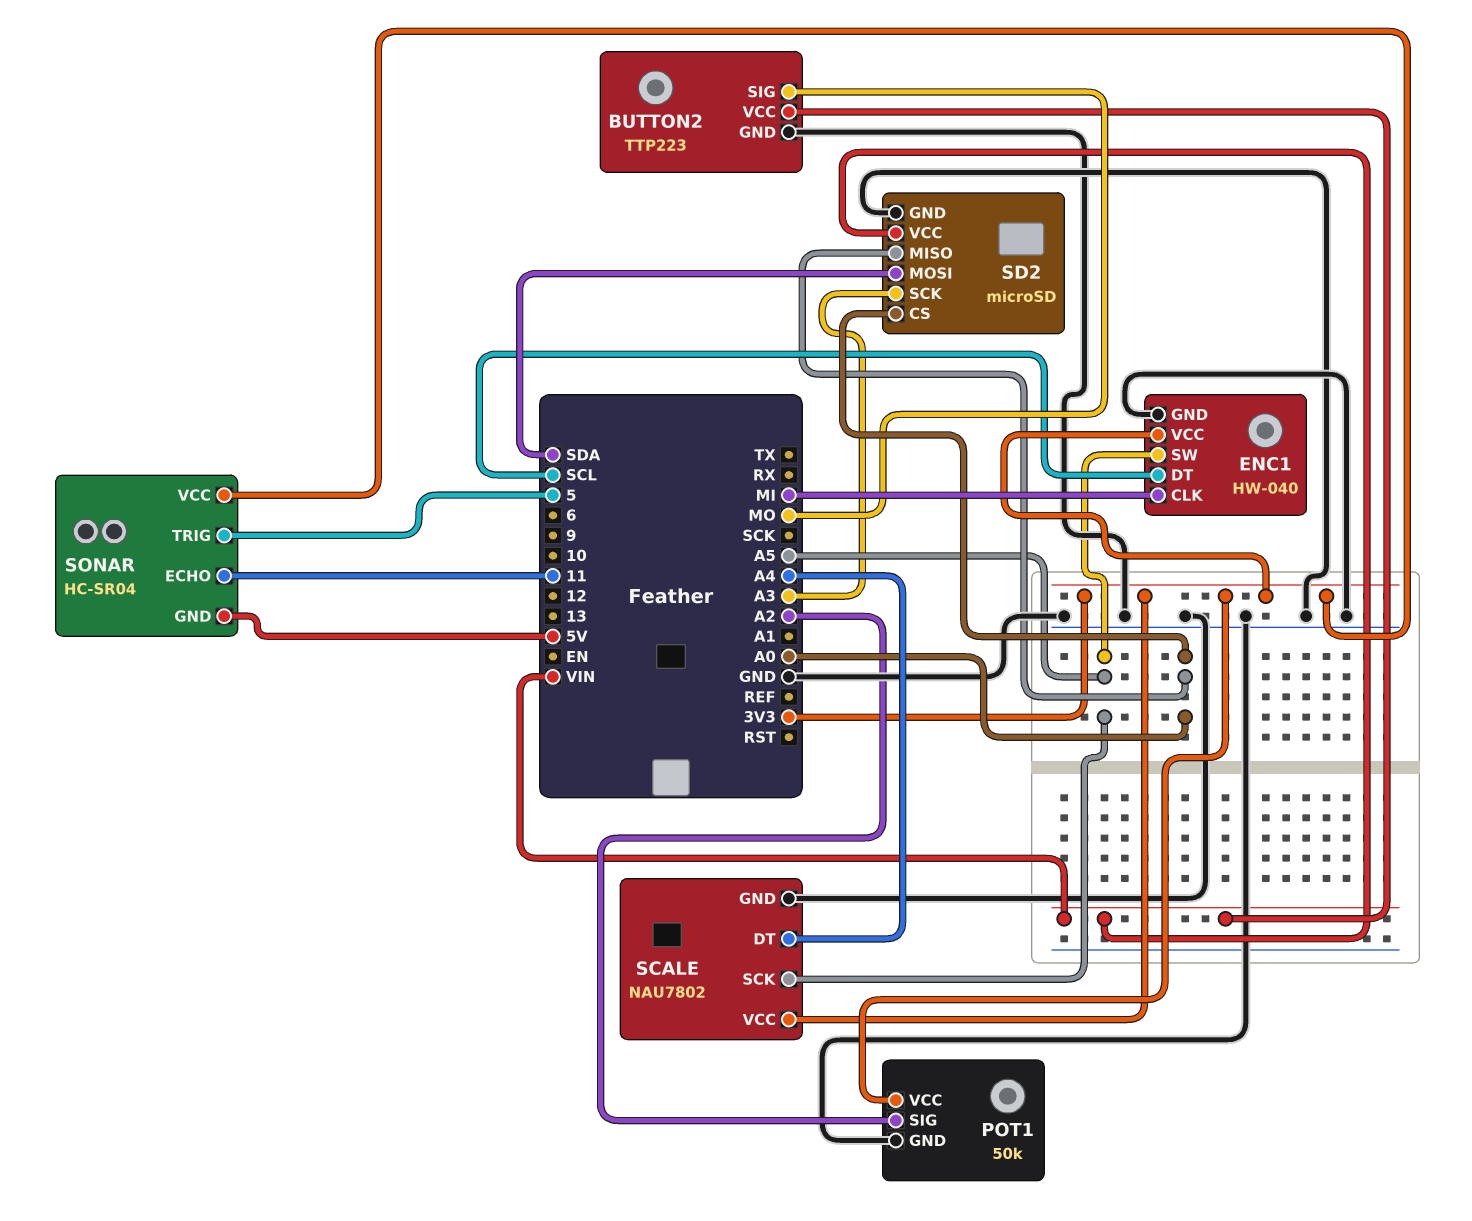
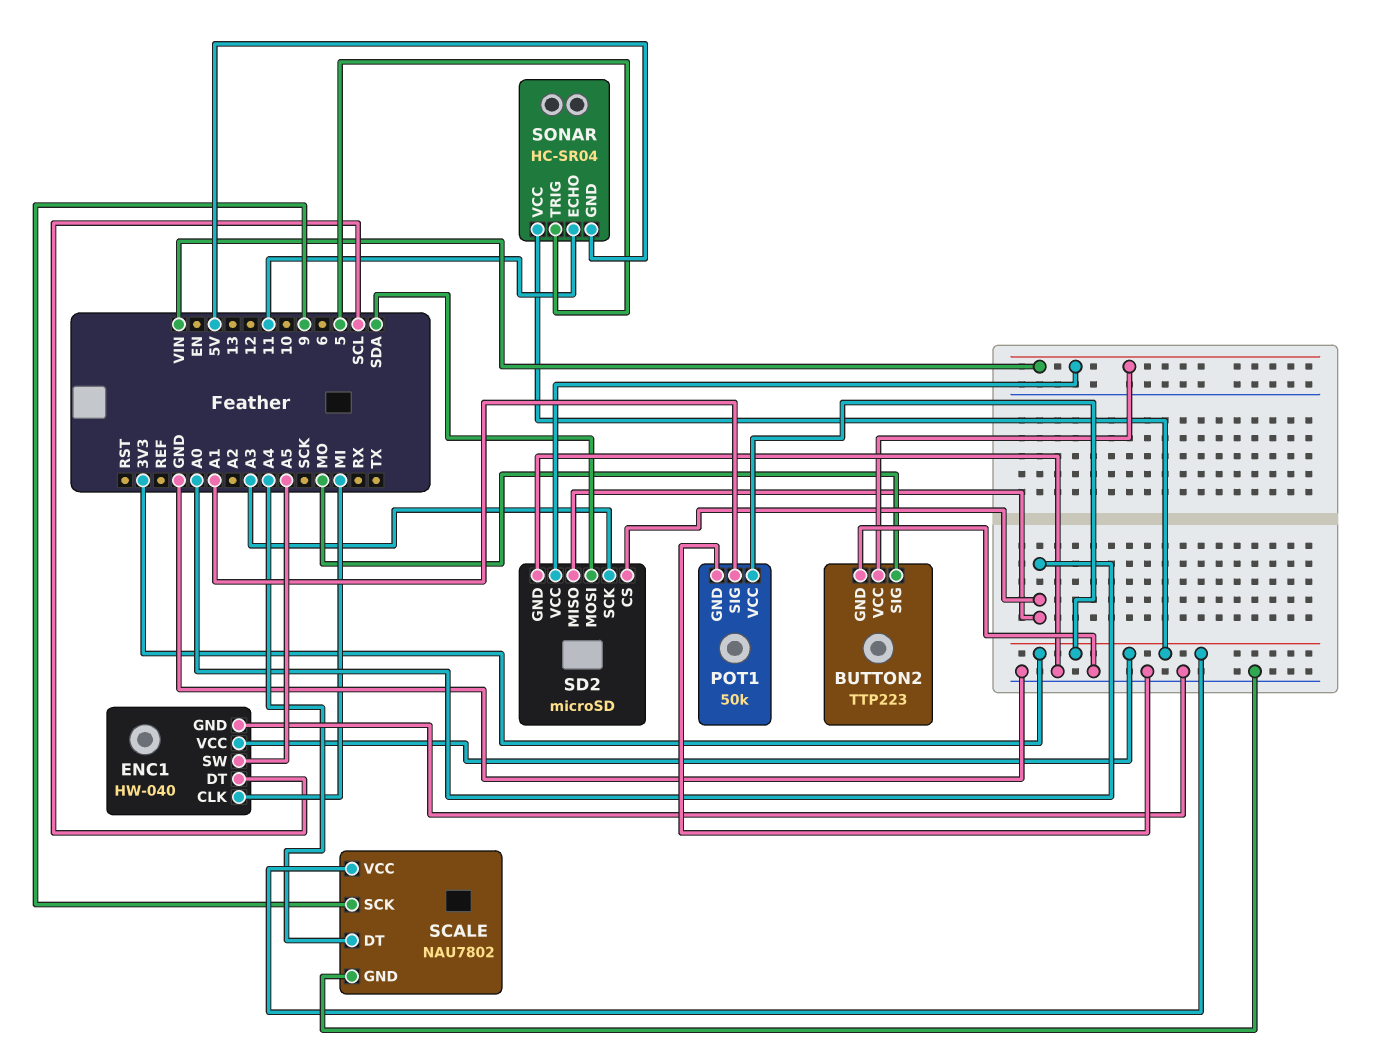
POT1 pin SIG: A2 -> A1
SCALE pin SCK: A5 -> 9

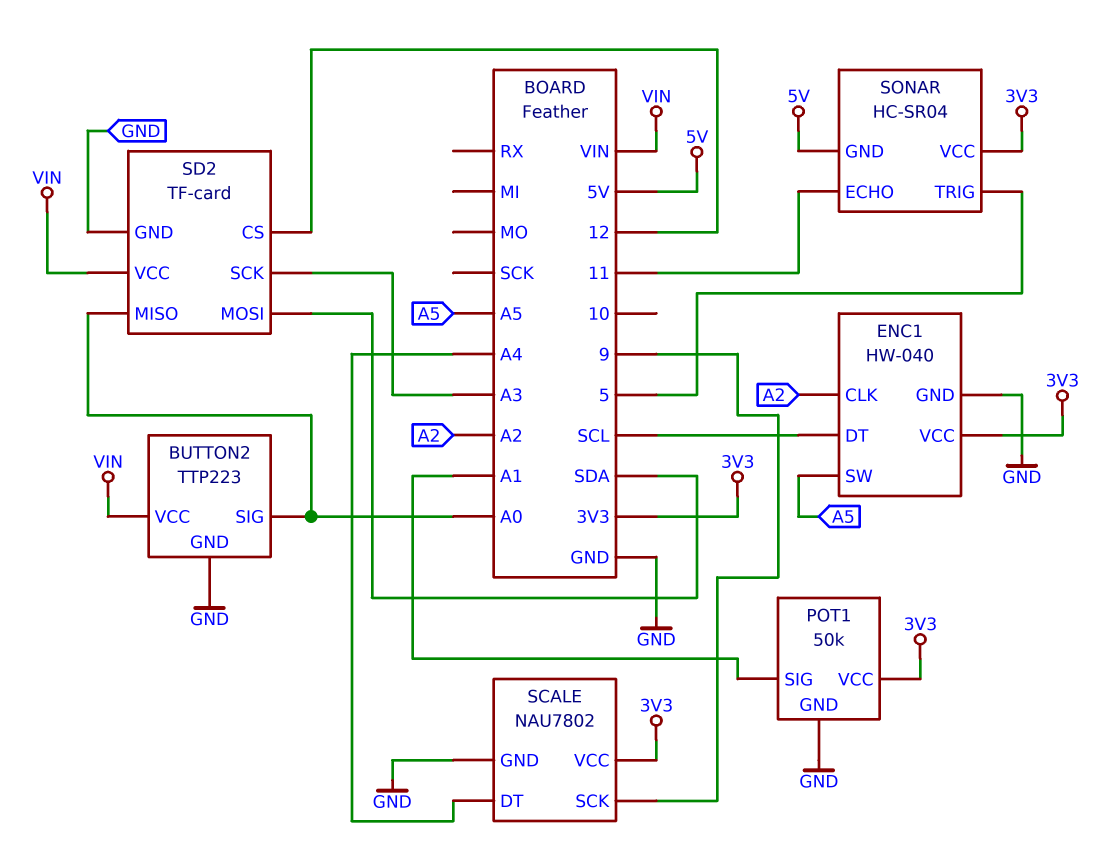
BUTTON2 pin SIG: MO -> A0
ENC1 pin CLK: MI -> A2
SD2: microSD -> TF-card
SD2 pin CS: A0 -> 12

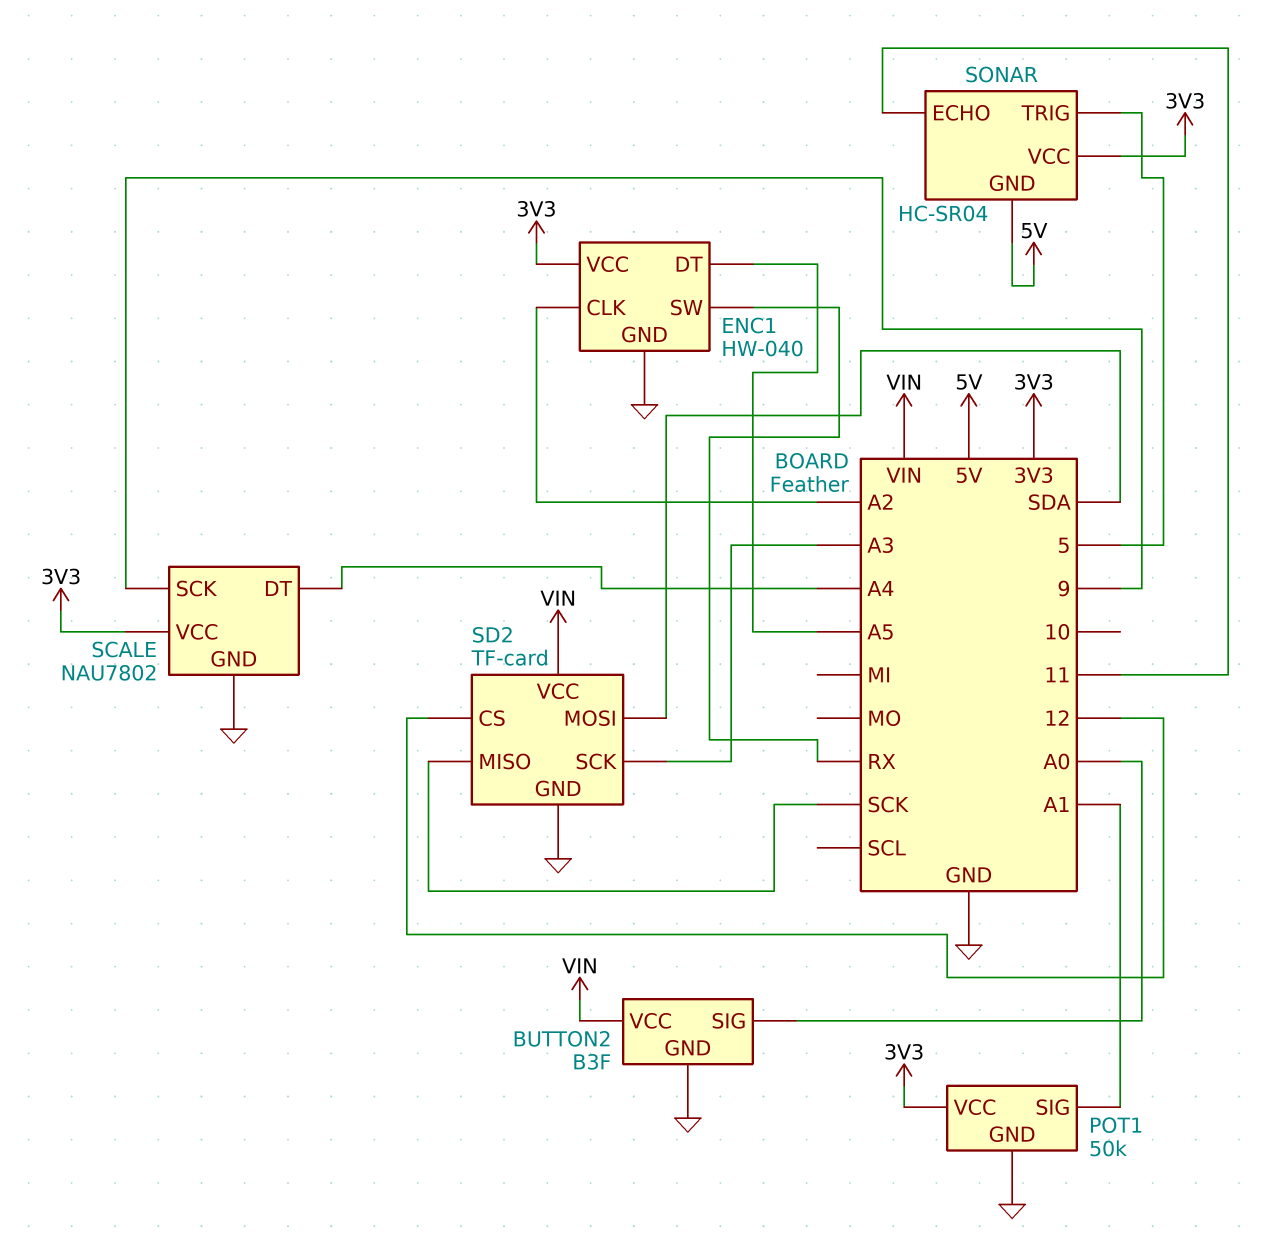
BUTTON2: TTP223 -> B3F
ENC1 pin DT: SCL -> A5
ENC1 pin SW: A5 -> RX
SD2 pin MISO: A0 -> SCK

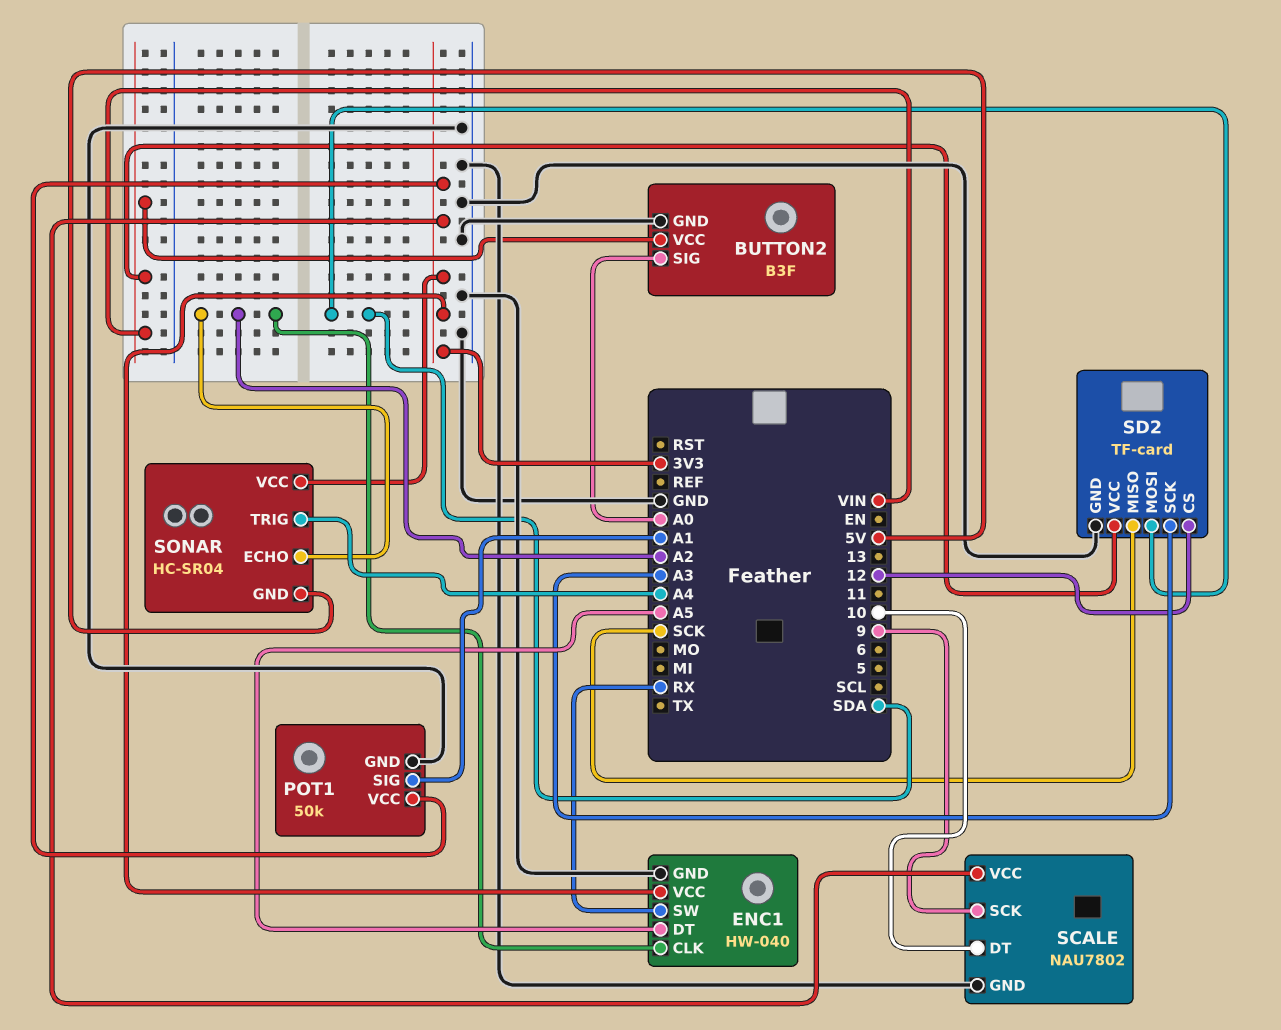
SCALE pin DT: A4 -> 10
SONAR pin ECHO: 11 -> A2
SONAR pin TRIG: 5 -> A4

